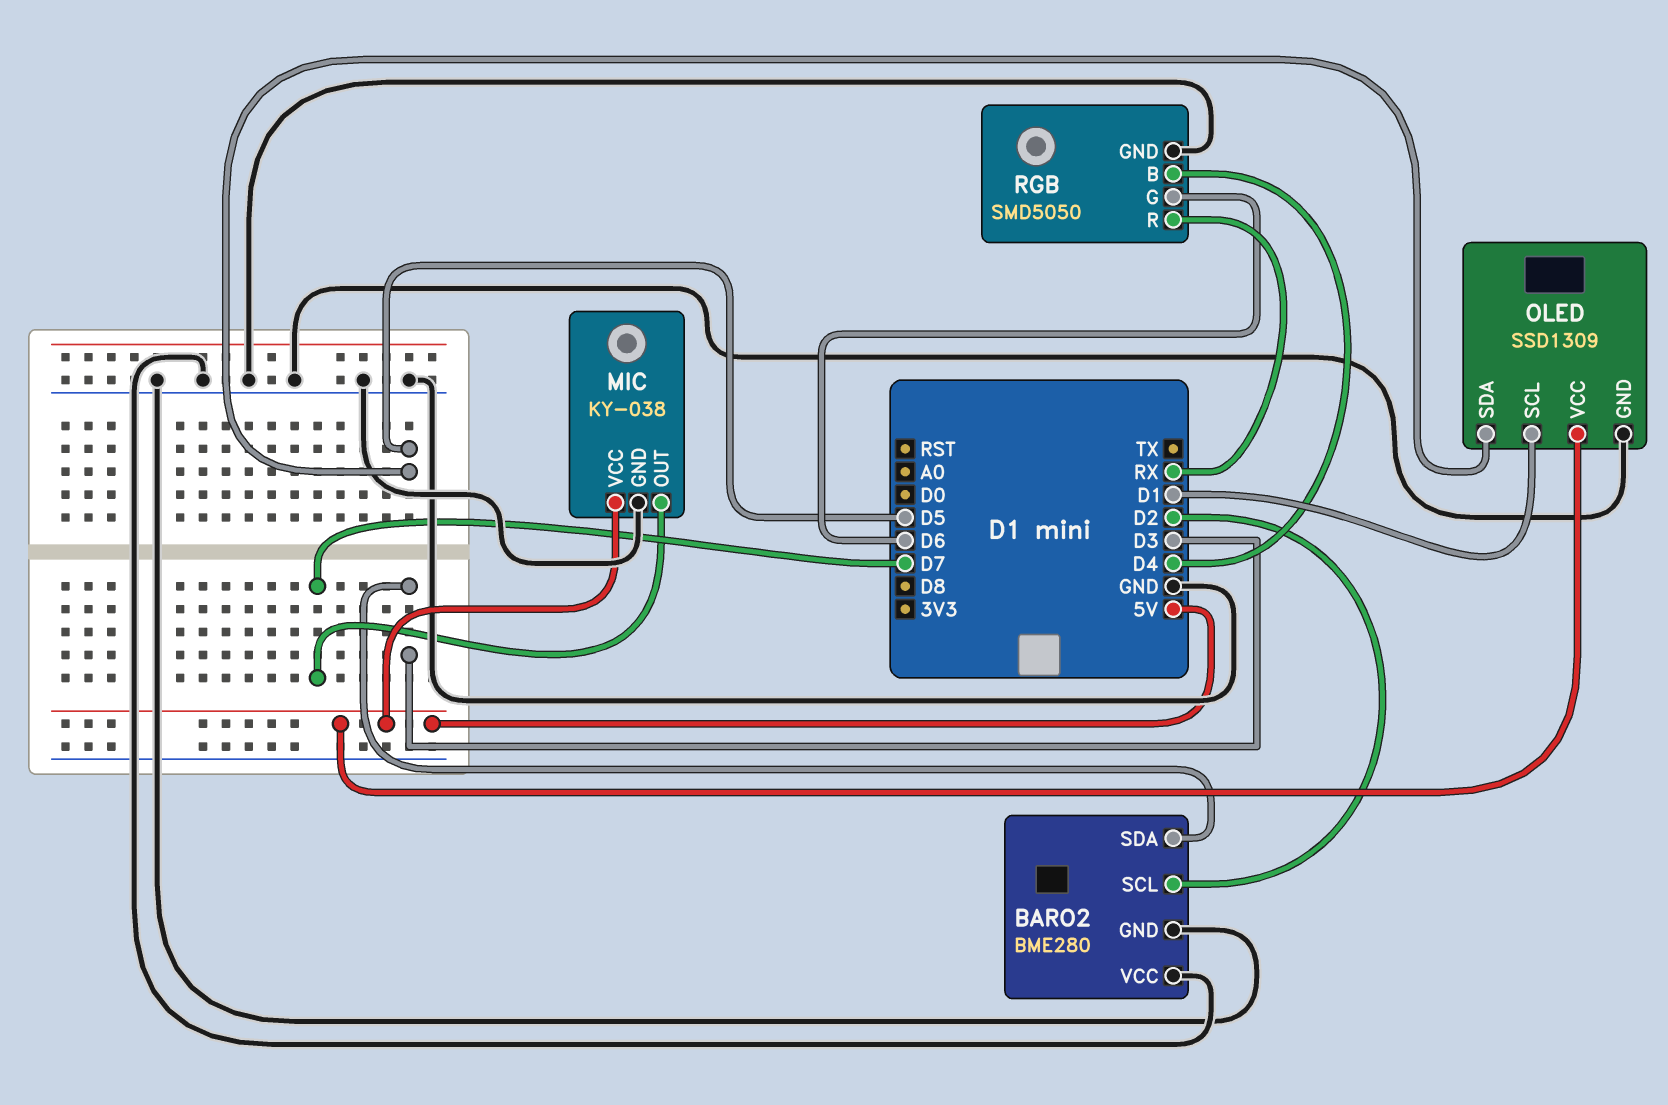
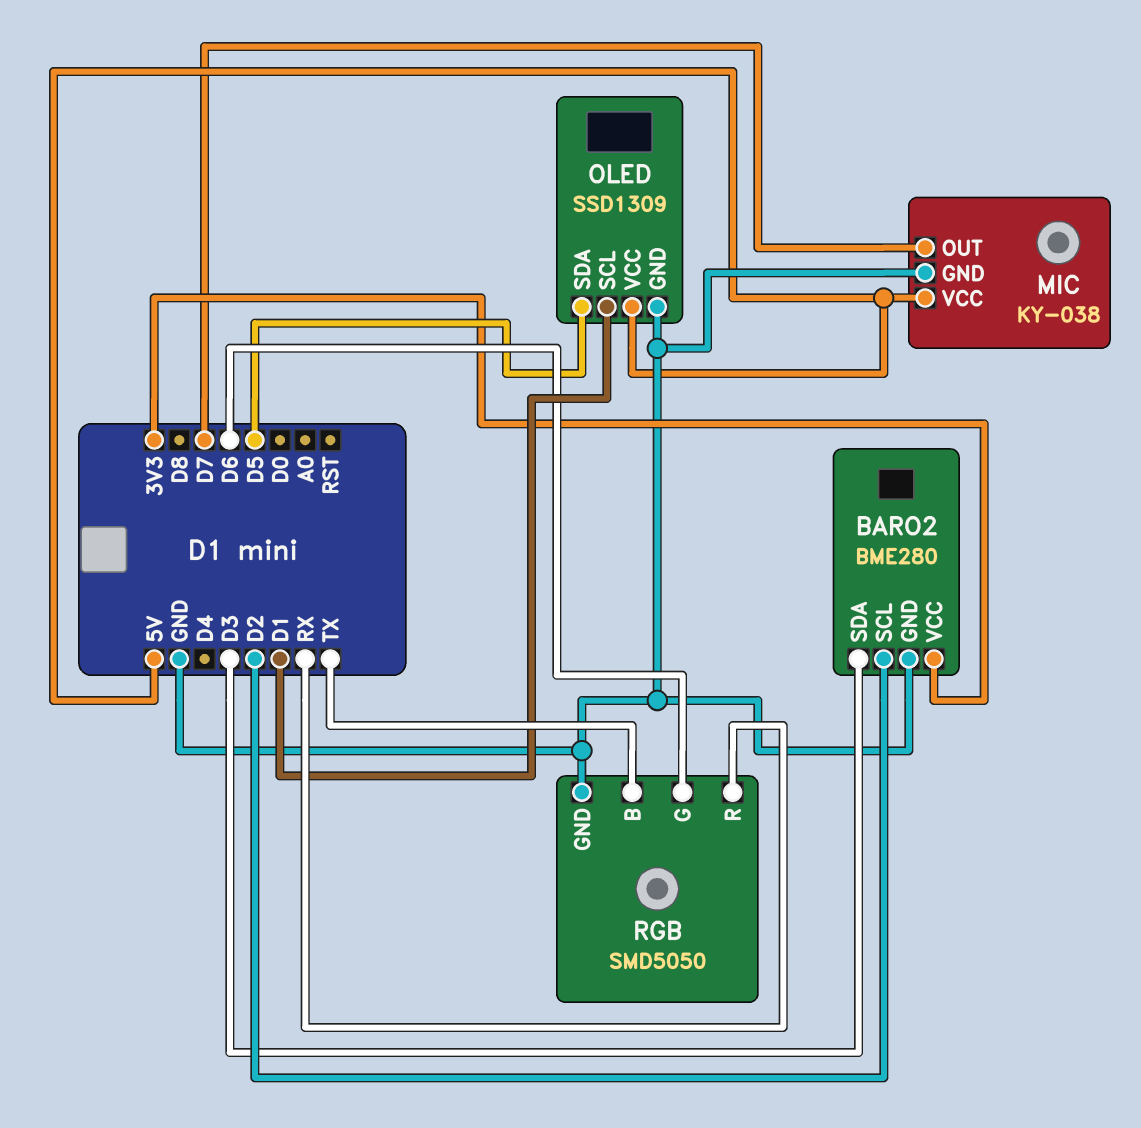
BARO2 pin VCC: GND -> 3V3
RGB pin B: D4 -> TX

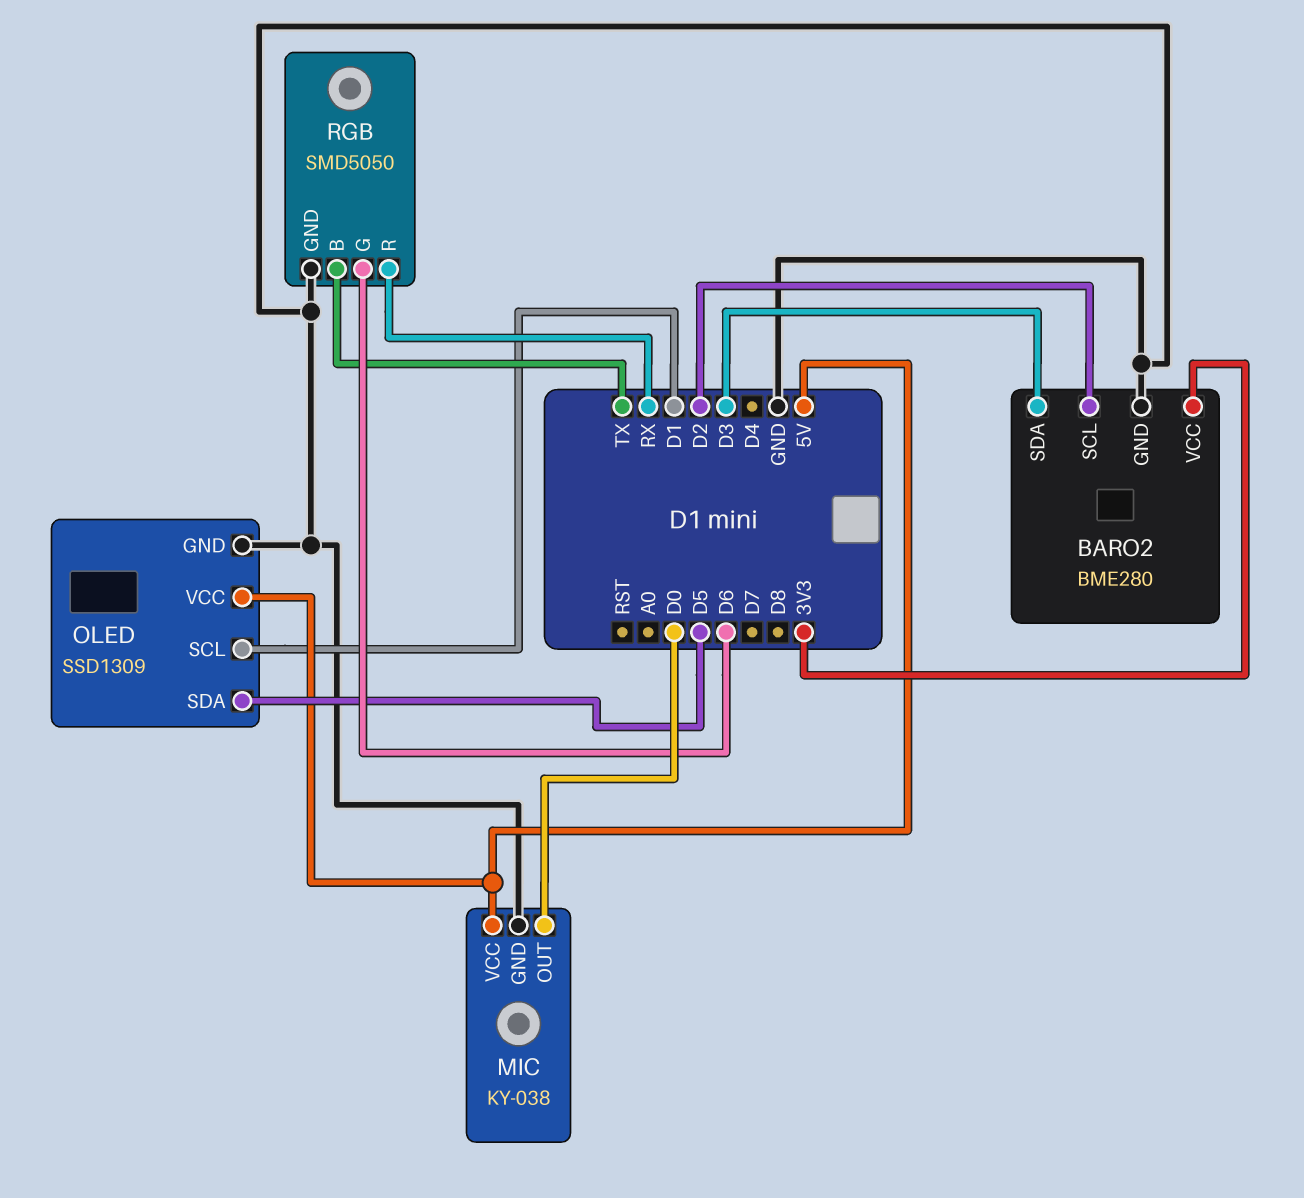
MIC pin OUT: D7 -> D0

